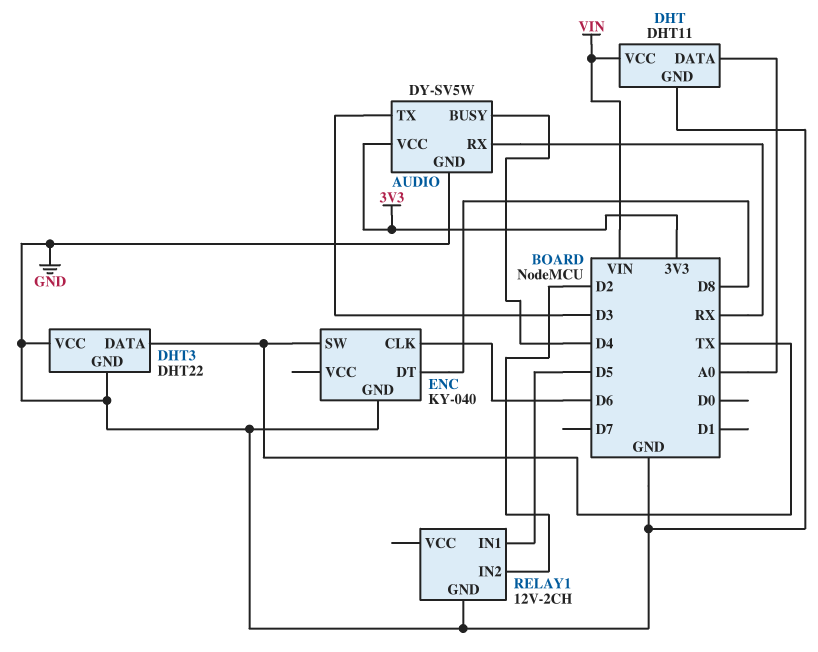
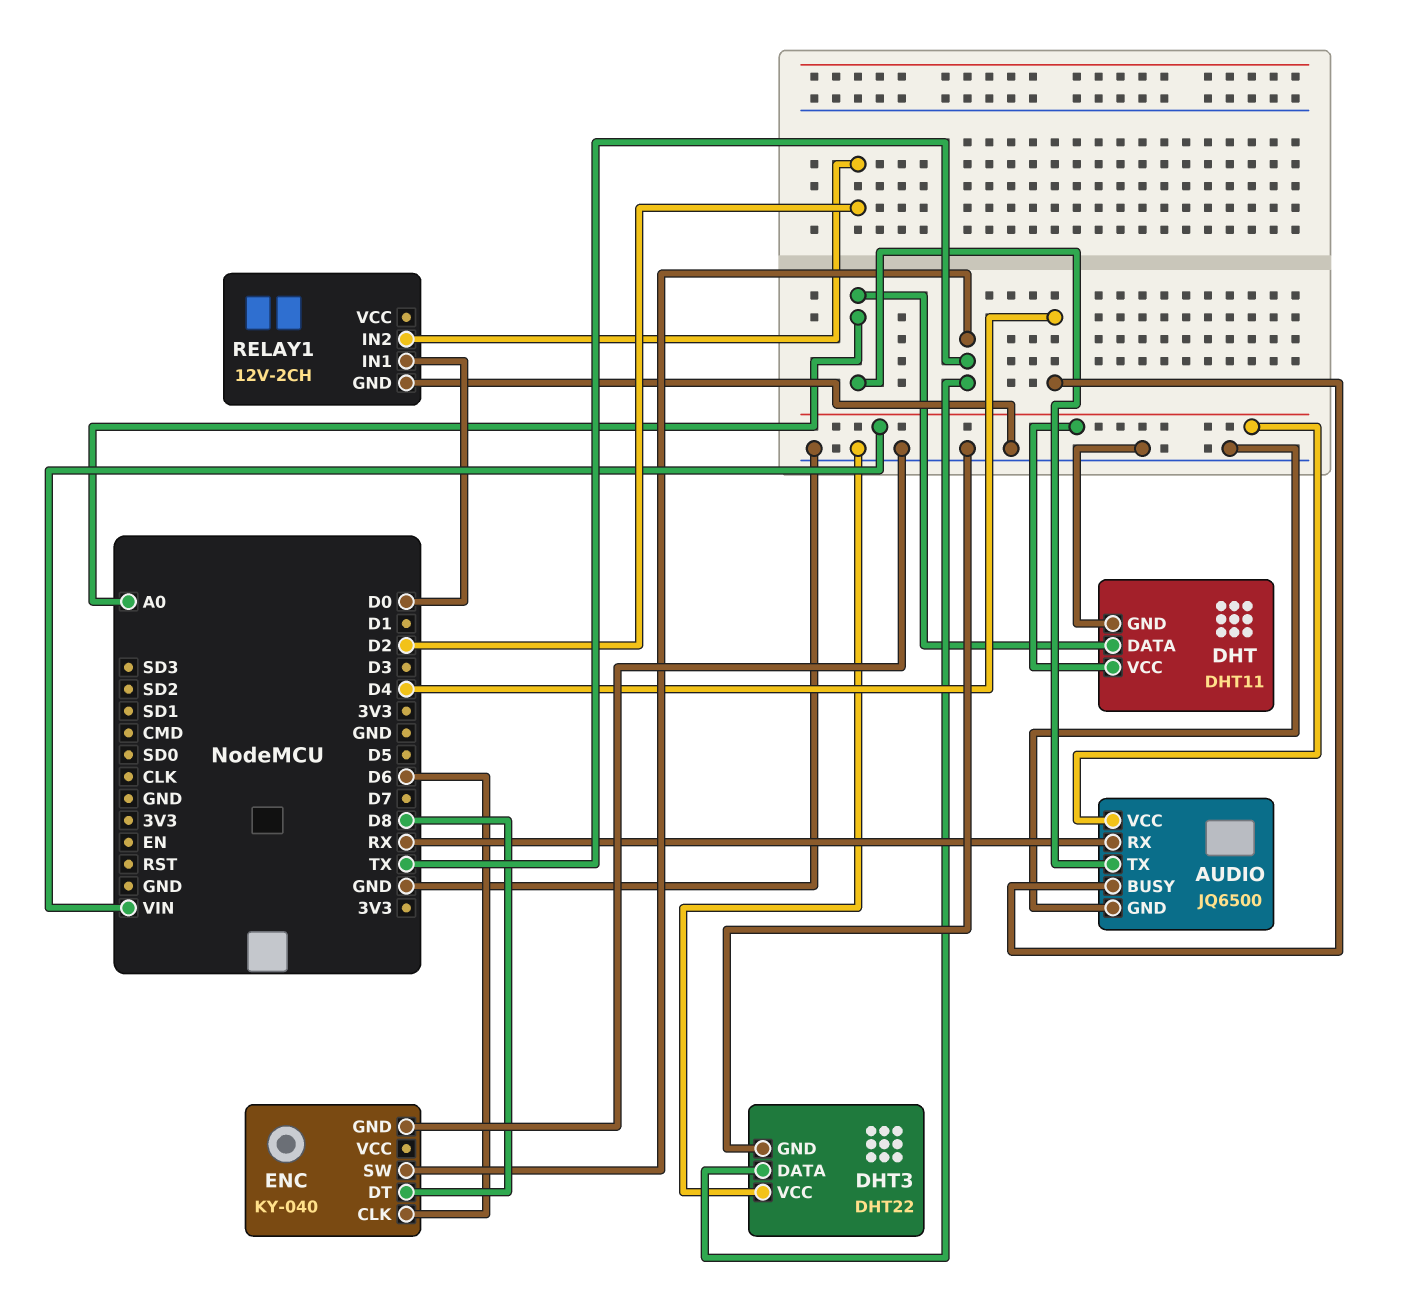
AUDIO: DY-SV5W -> JQ6500
AUDIO pin TX: D3 -> A0
AUDIO pin VCC: 3V3 -> VIN
RELAY1 pin IN1: D5 -> D0

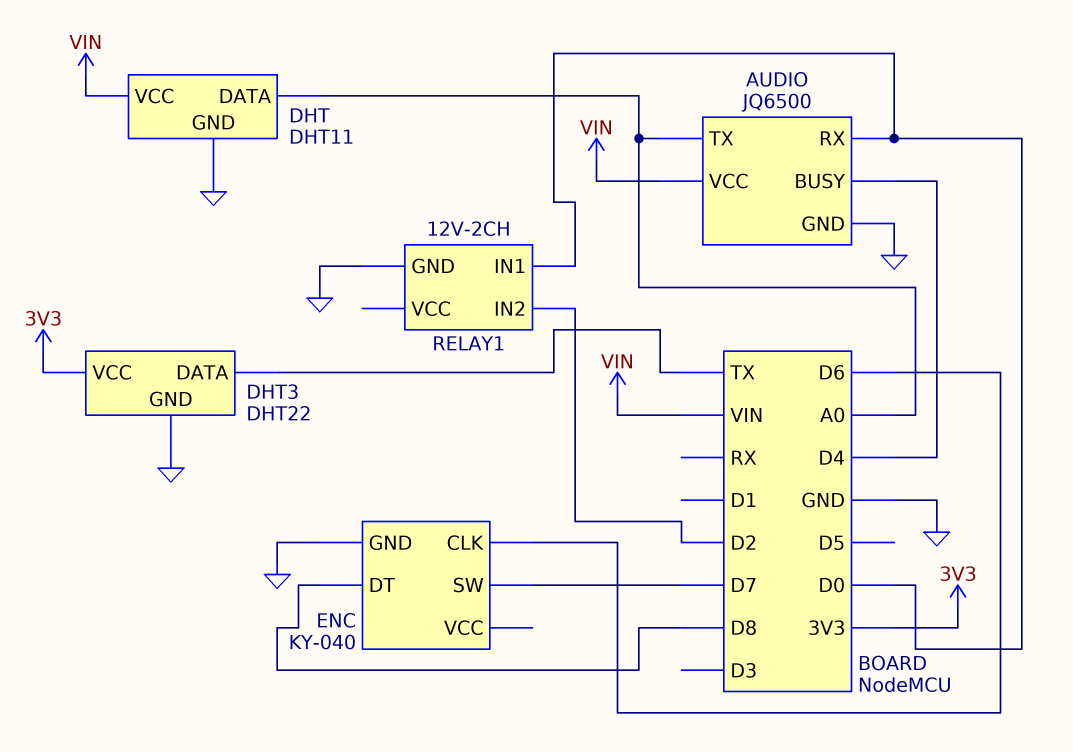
AUDIO pin RX: RX -> D0
DHT3 pin VCC: GND -> 3V3
ENC pin SW: TX -> D7

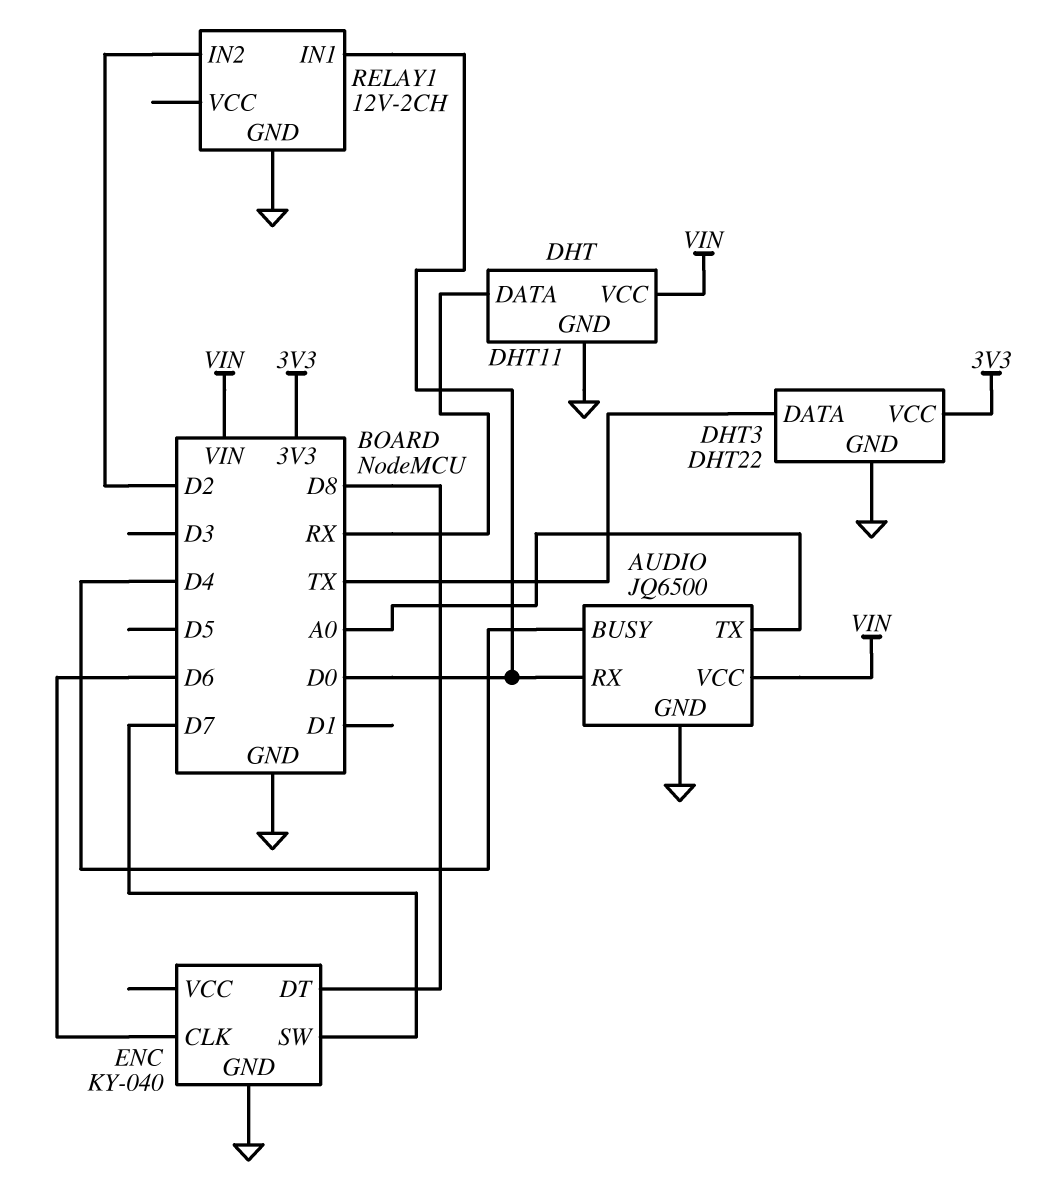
DHT pin DATA: A0 -> RX

